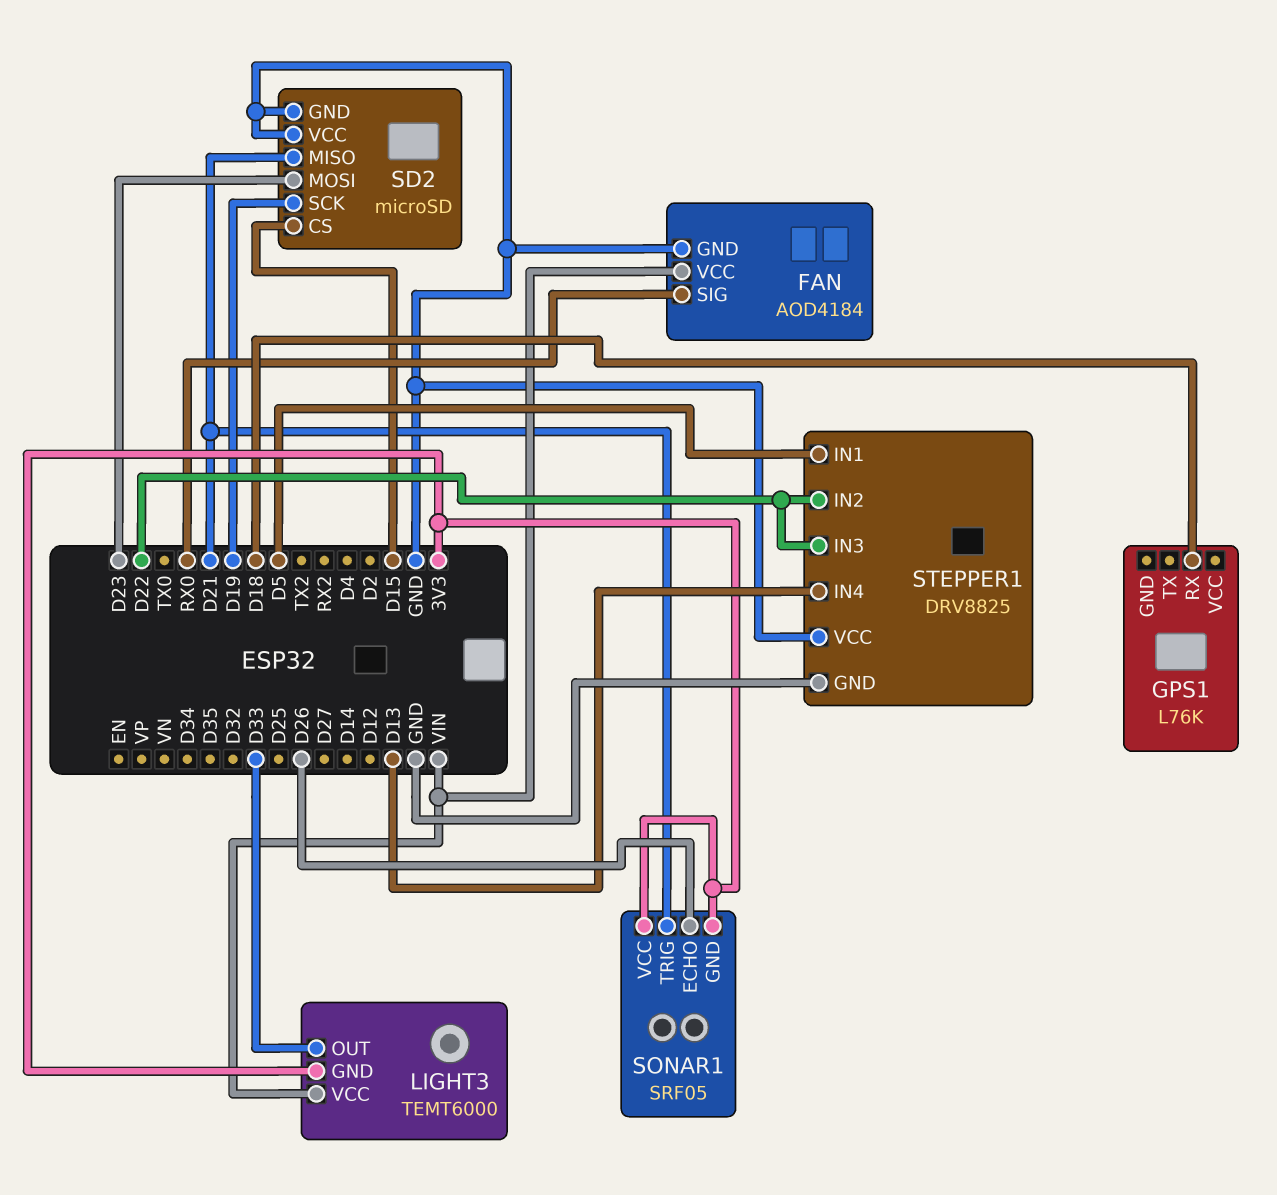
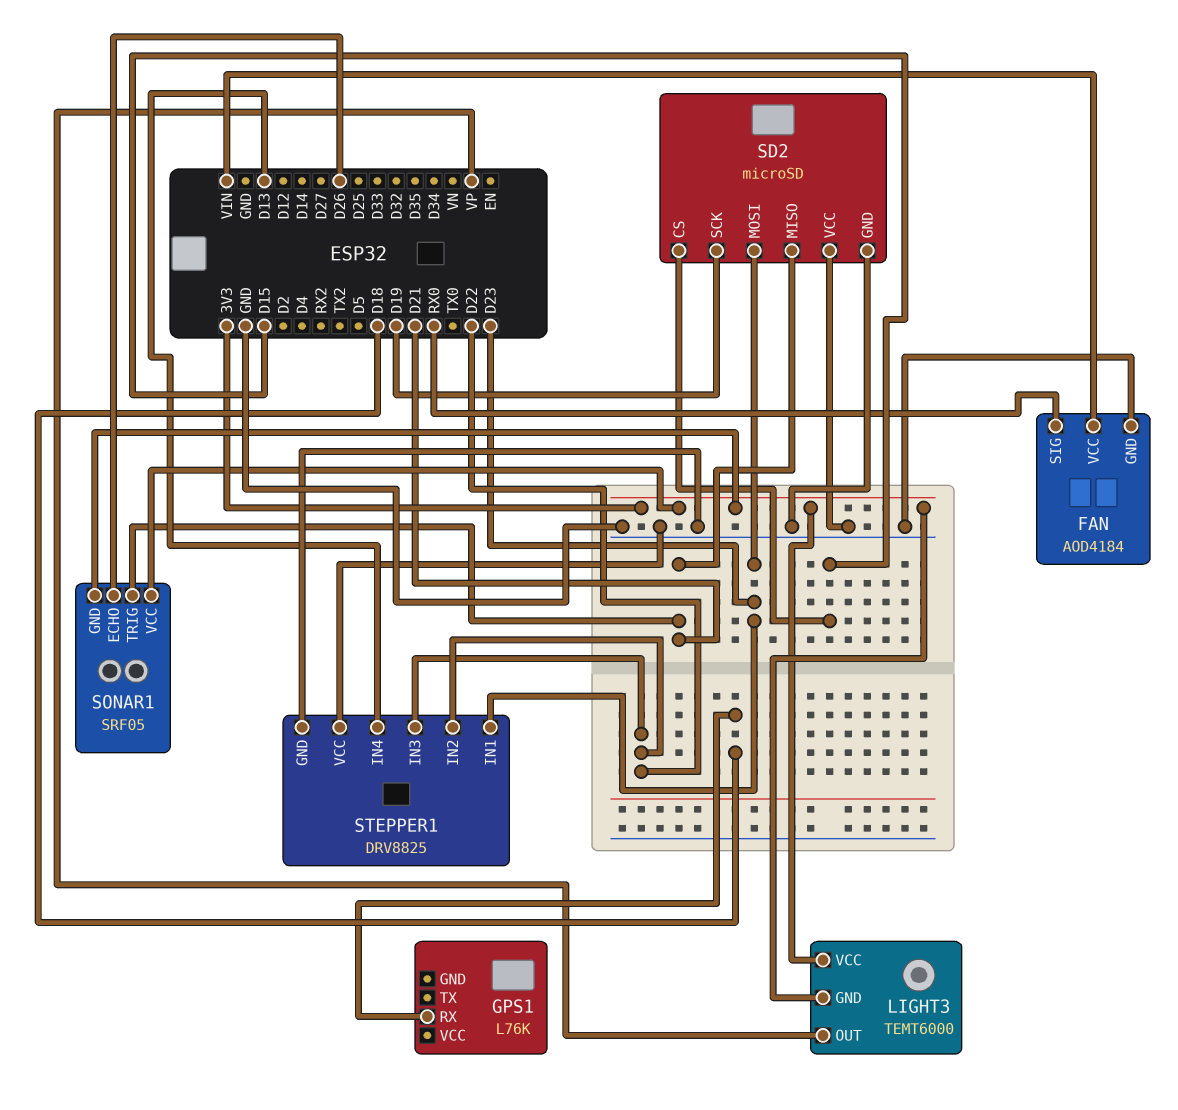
LIGHT3 pin OUT: D33 -> VP
LIGHT3 pin VCC: VIN -> 3V3
STEPPER1 pin IN1: D5 -> D23

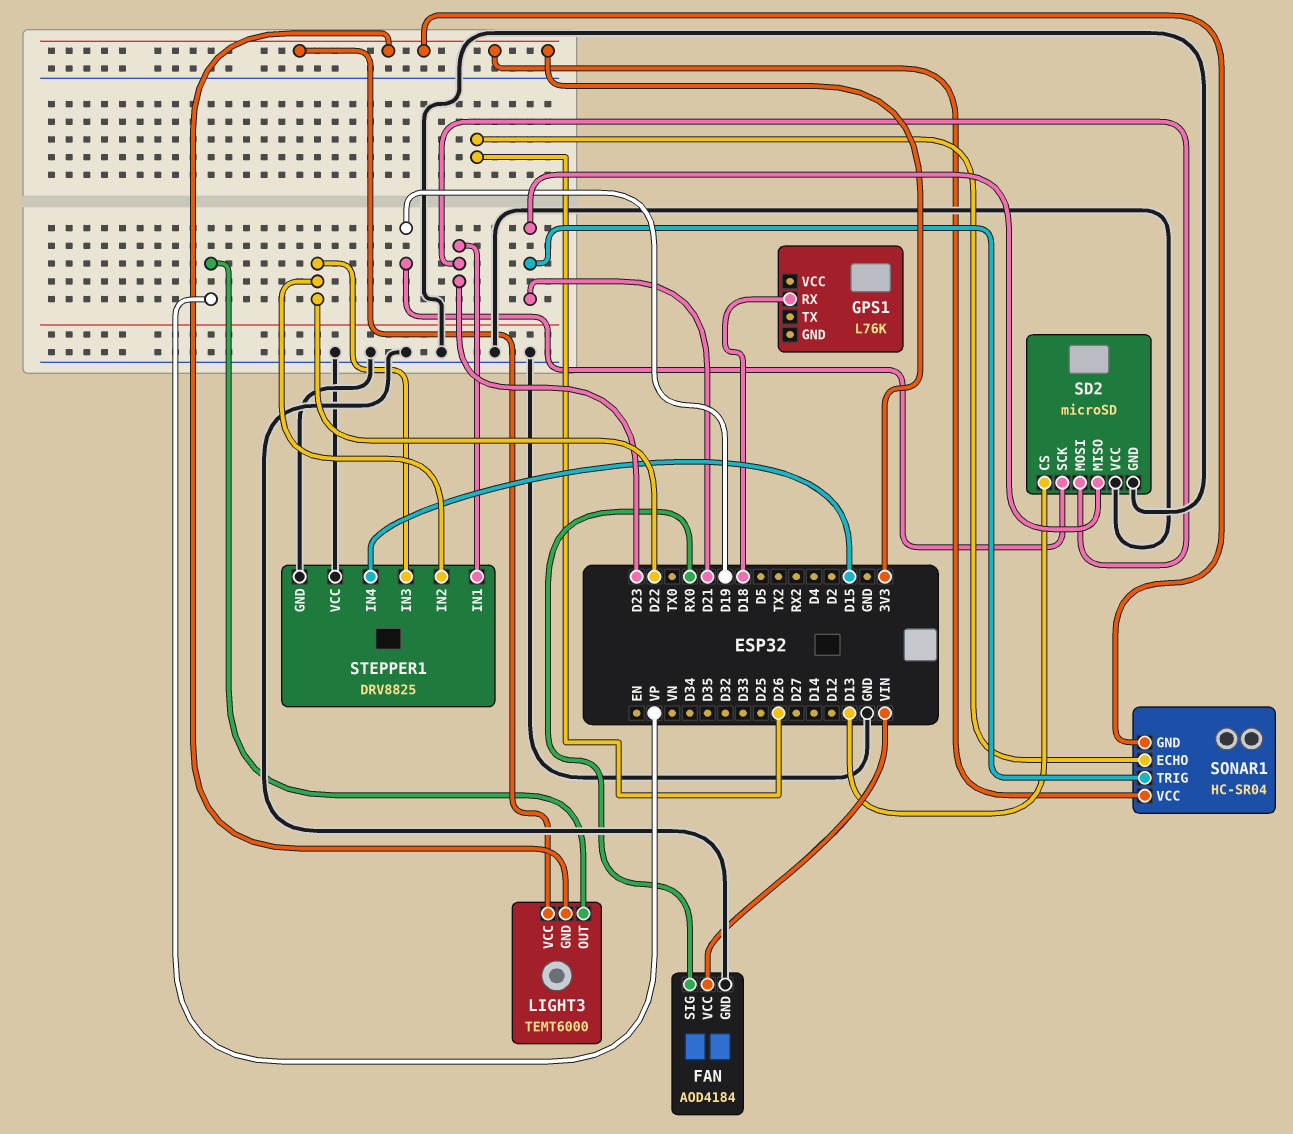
SD2 pin CS: D15 -> D13
SONAR1: SRF05 -> HC-SR04
STEPPER1 pin IN4: D13 -> D15

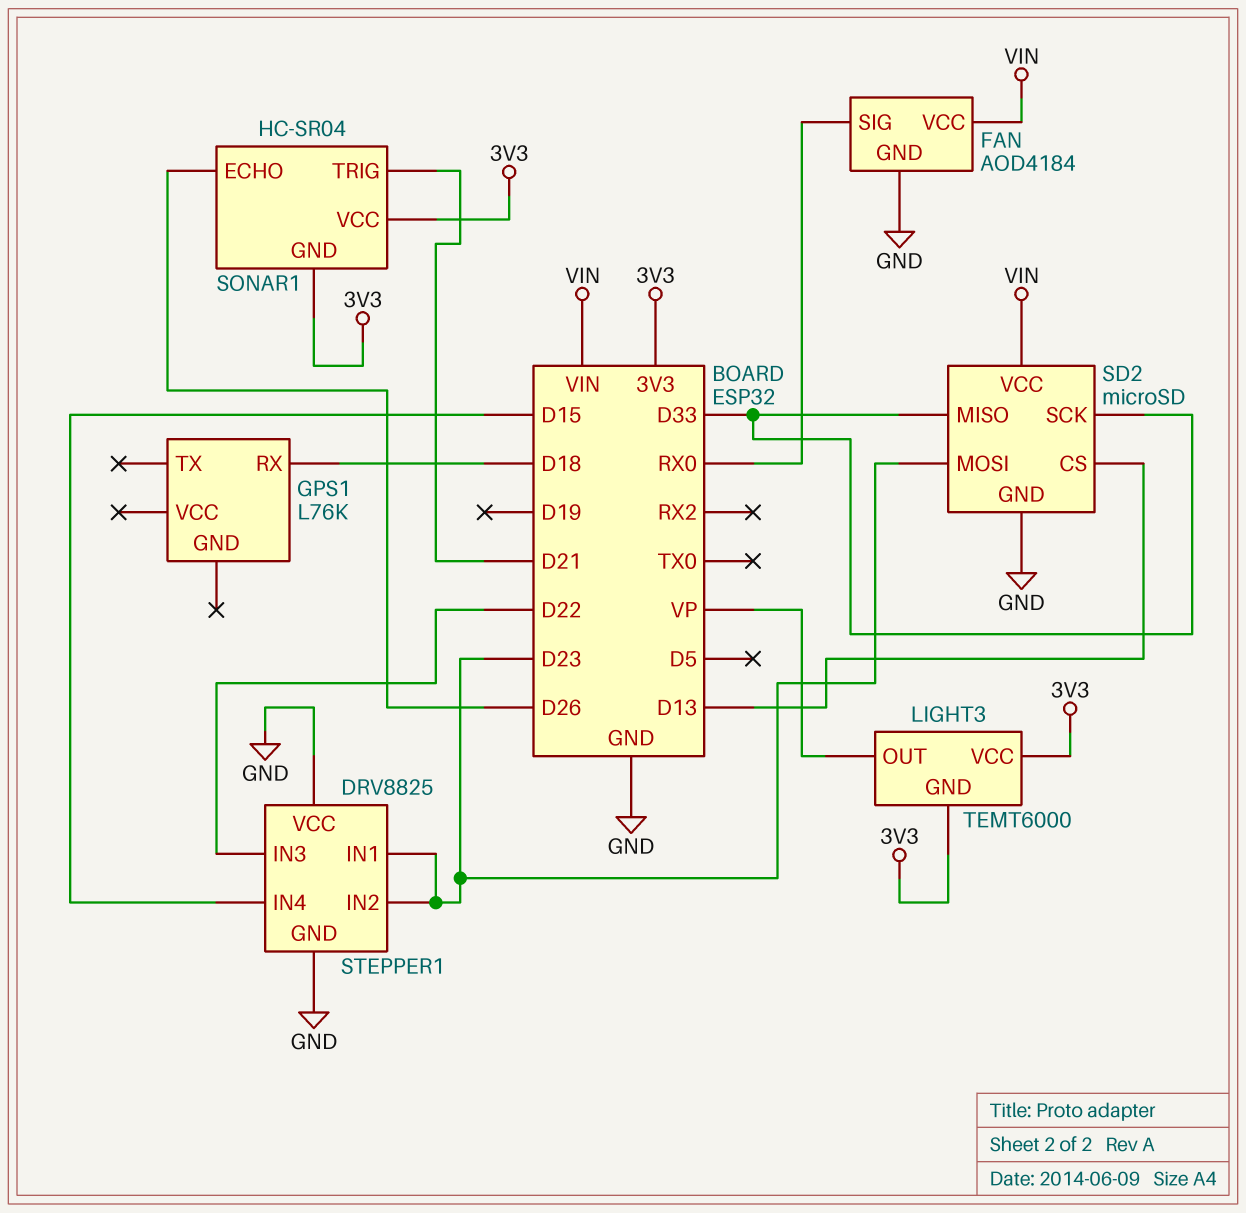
SD2 pin MISO: D21 -> D33
SD2 pin SCK: D19 -> D33
SD2 pin VCC: GND -> VIN
STEPPER1 pin IN2: D22 -> D23

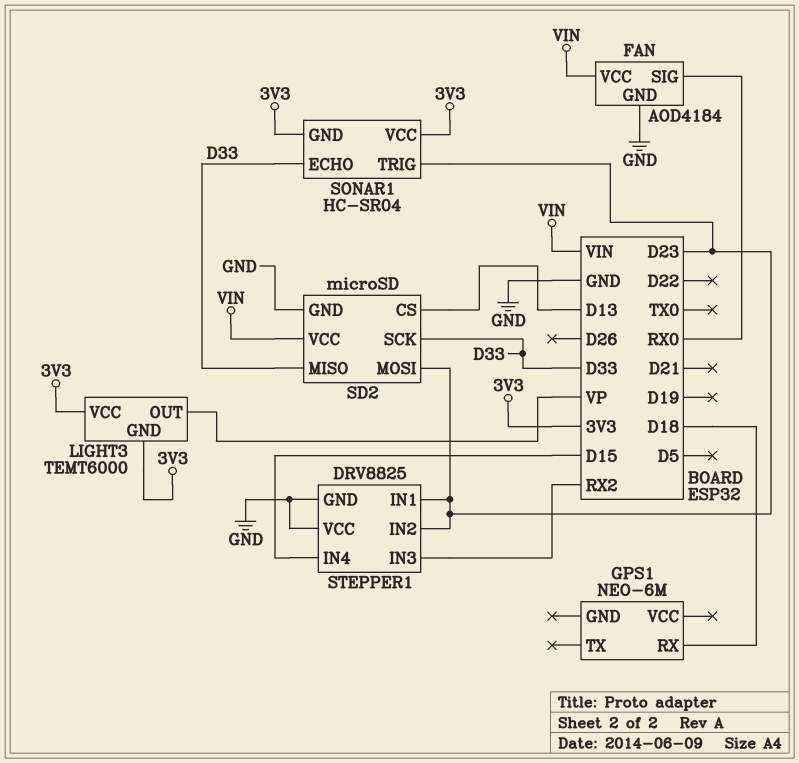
GPS1: L76K -> NEO-6M
SONAR1 pin ECHO: D26 -> D33
SONAR1 pin TRIG: D21 -> D23
STEPPER1 pin IN3: D22 -> RX2

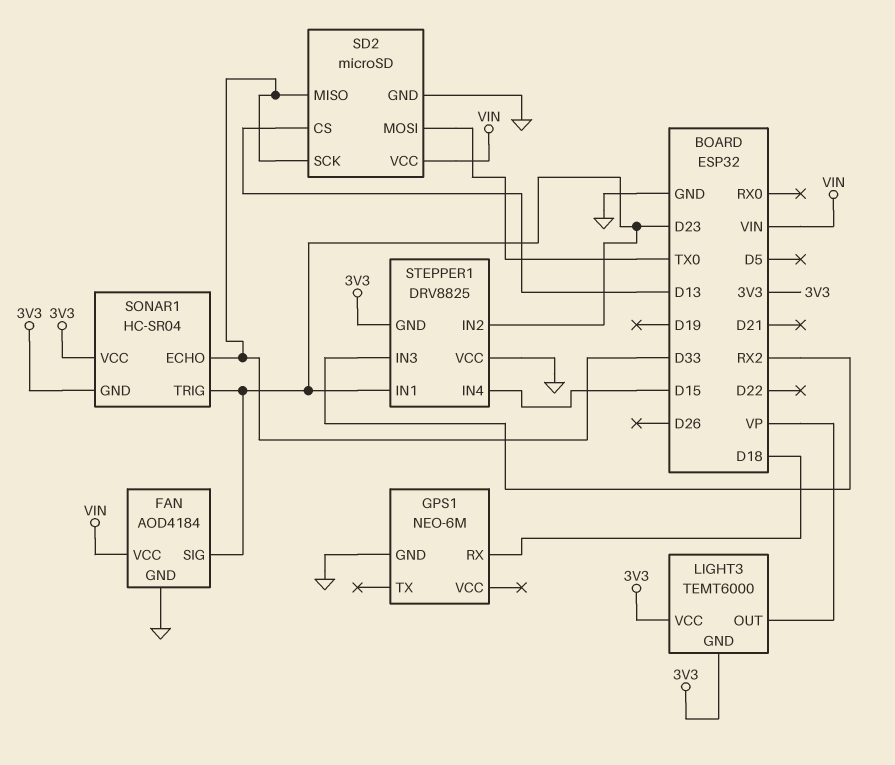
FAN pin SIG: RX0 -> D23
GPS1 pin GND: none -> GND
SD2 pin MOSI: D23 -> TX0
STEPPER1 pin GND: GND -> 3V3

